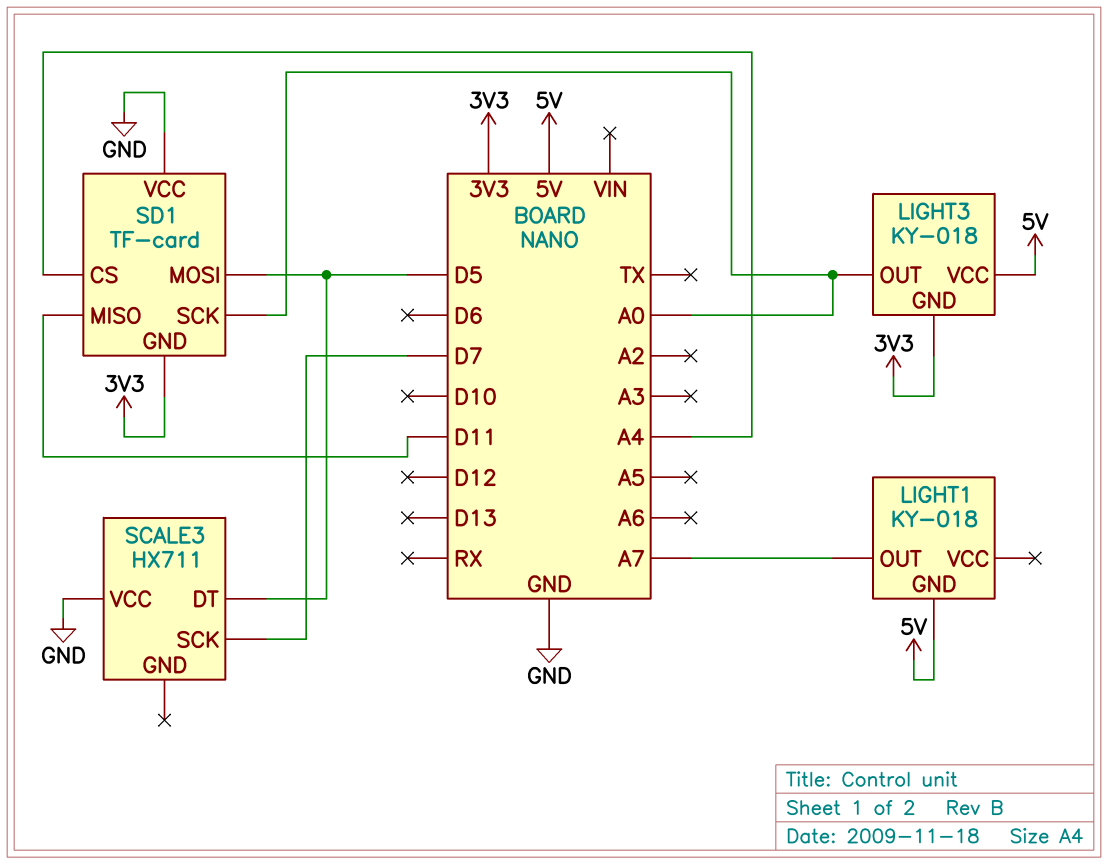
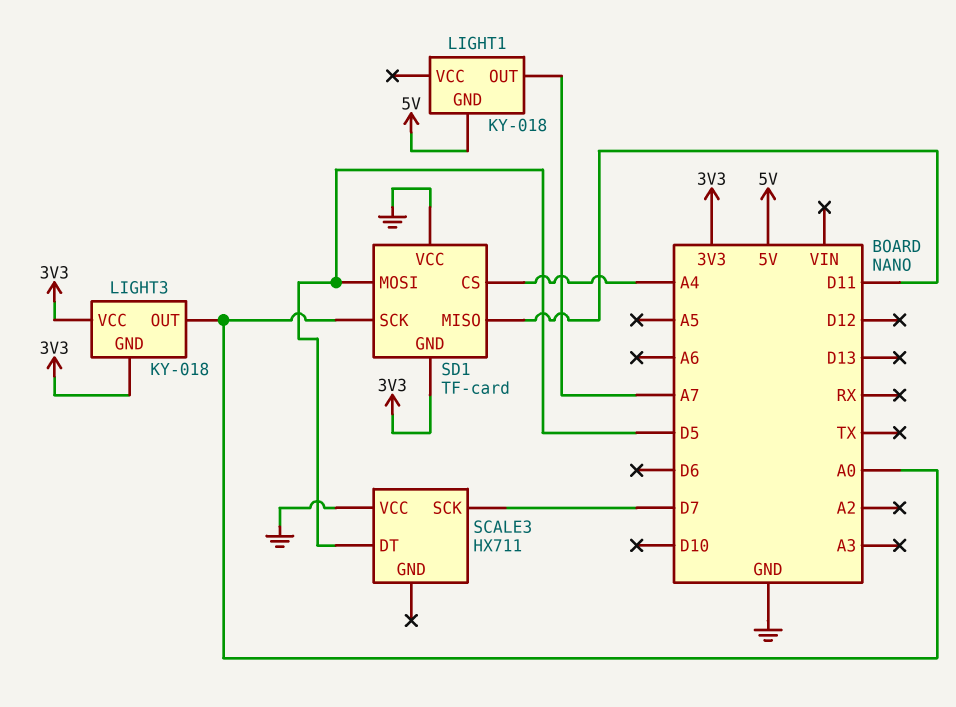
LIGHT3 pin VCC: 5V -> 3V3

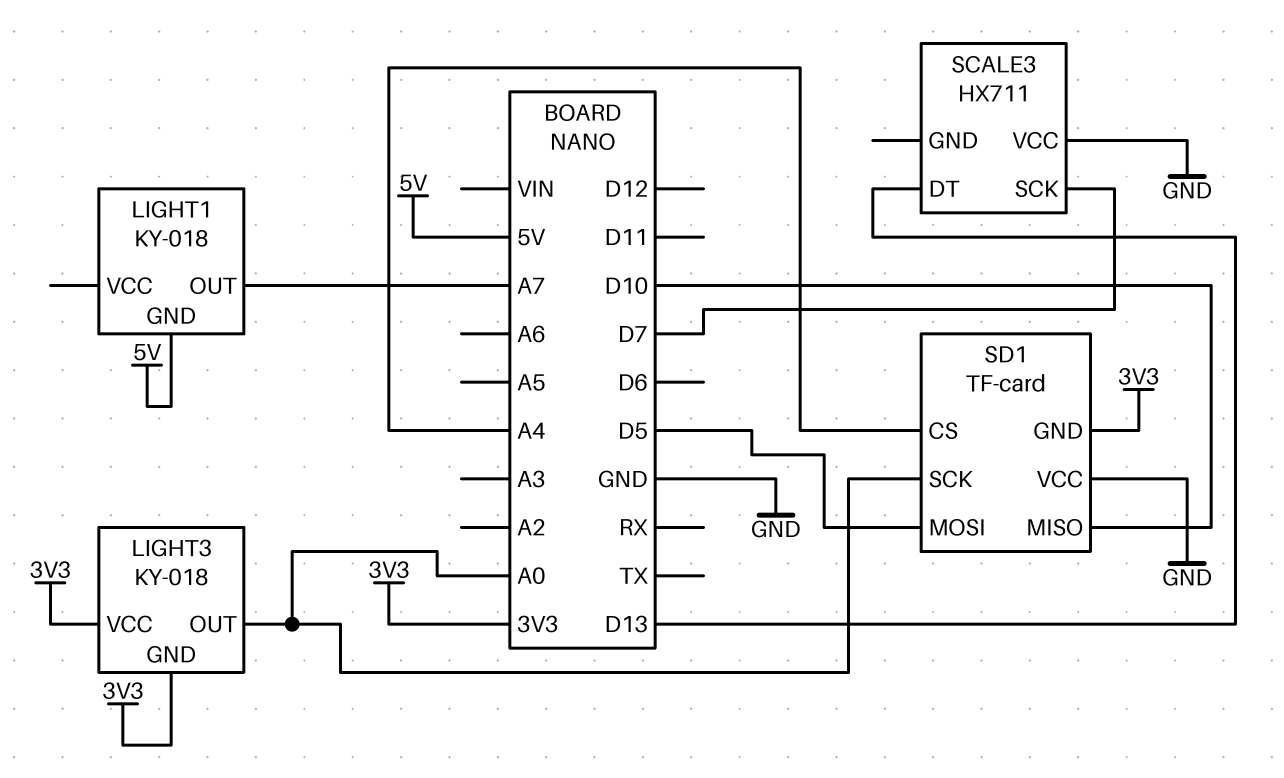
SCALE3 pin DT: D5 -> D13
SD1 pin MISO: D11 -> D10

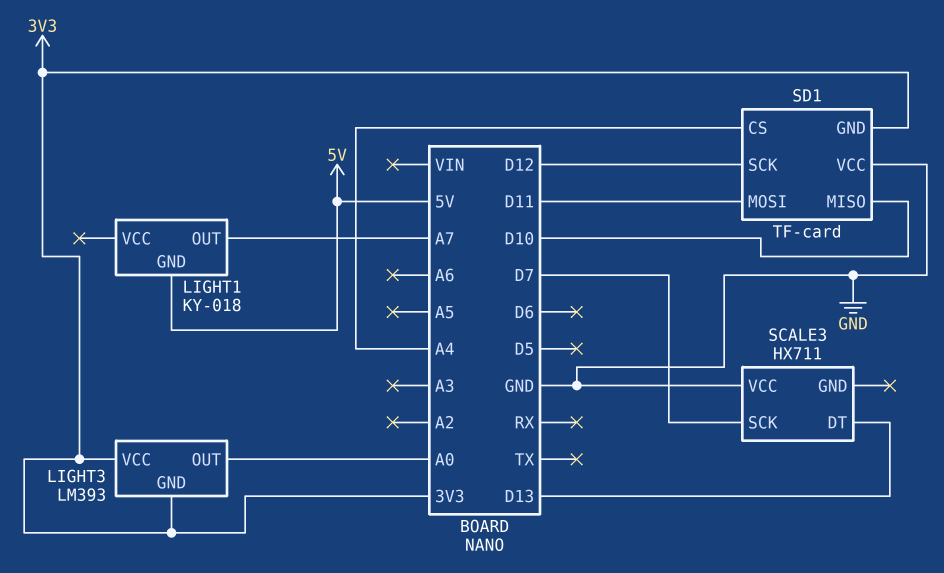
LIGHT3: KY-018 -> LM393
SD1 pin MOSI: D5 -> D11
SD1 pin SCK: A0 -> D12

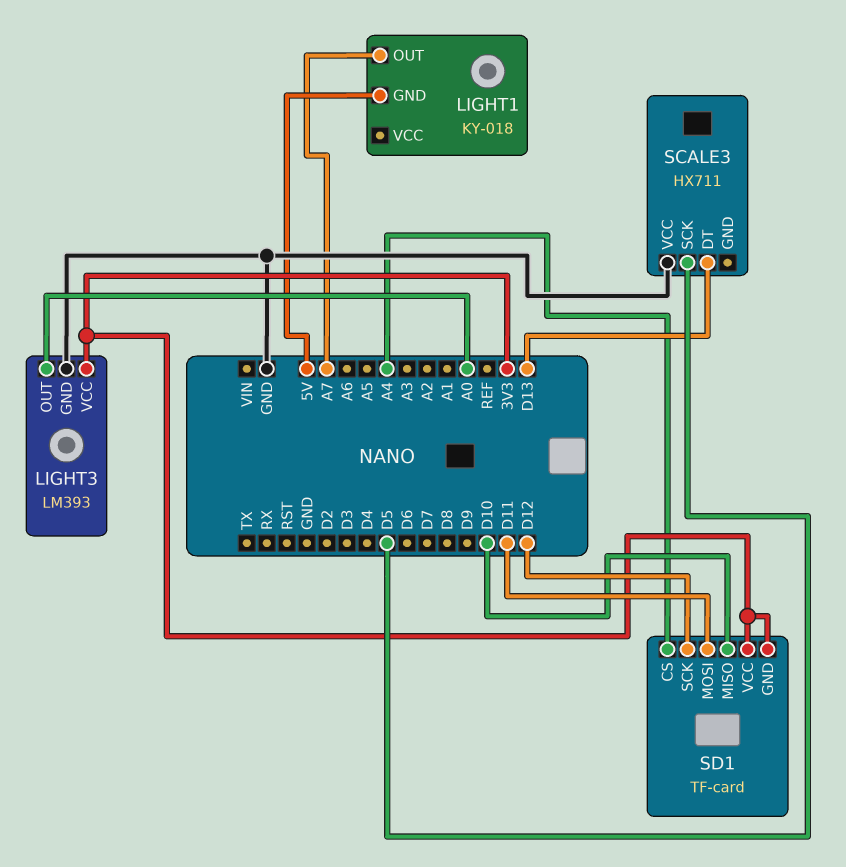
LIGHT3 pin GND: 3V3 -> GND
SCALE3 pin SCK: D7 -> D5
SD1 pin VCC: GND -> 3V3

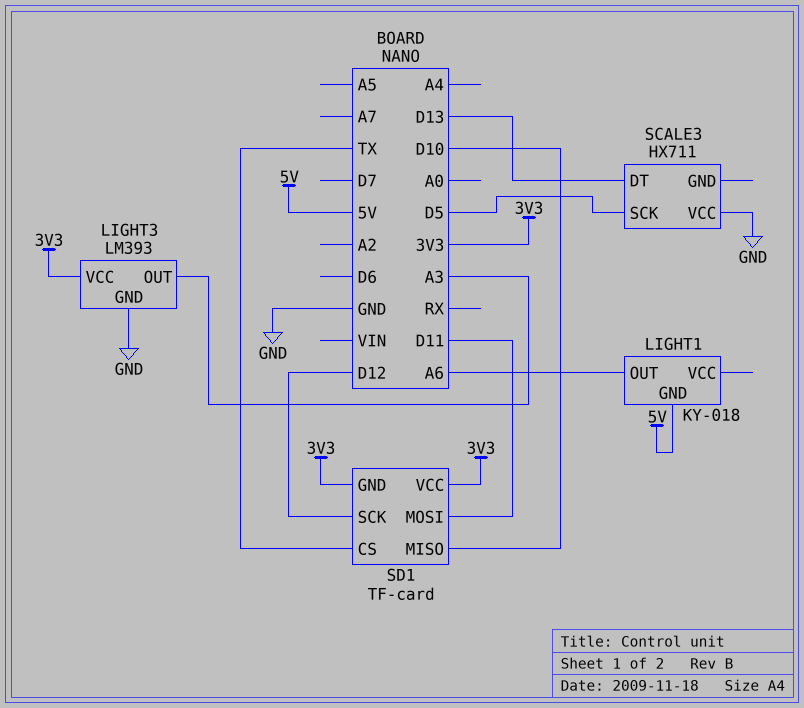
LIGHT1 pin OUT: A7 -> A6
LIGHT3 pin OUT: A0 -> A3
SD1 pin CS: A4 -> TX

